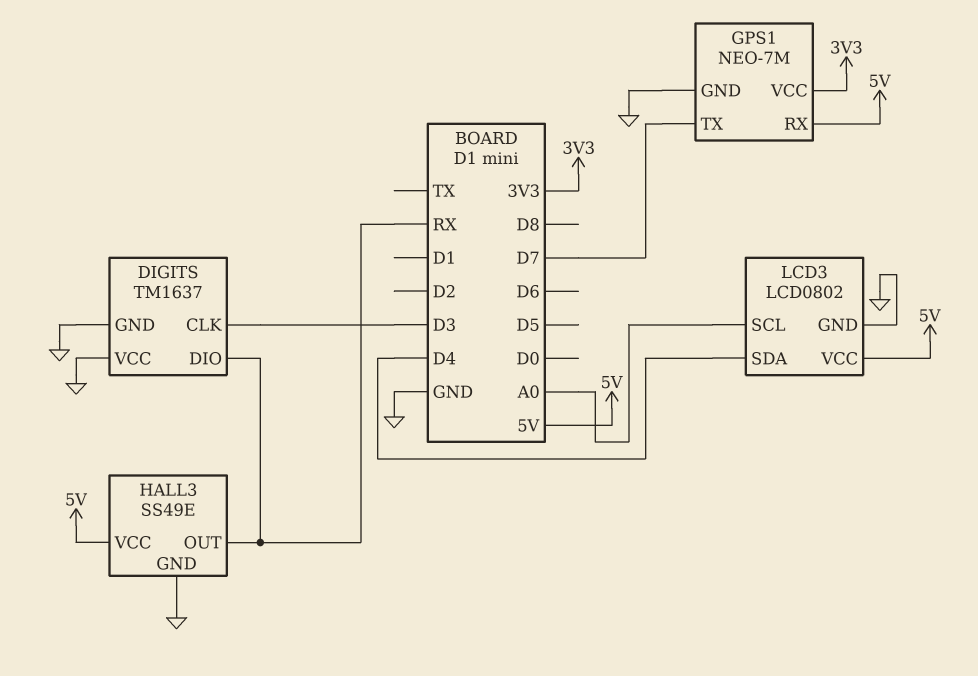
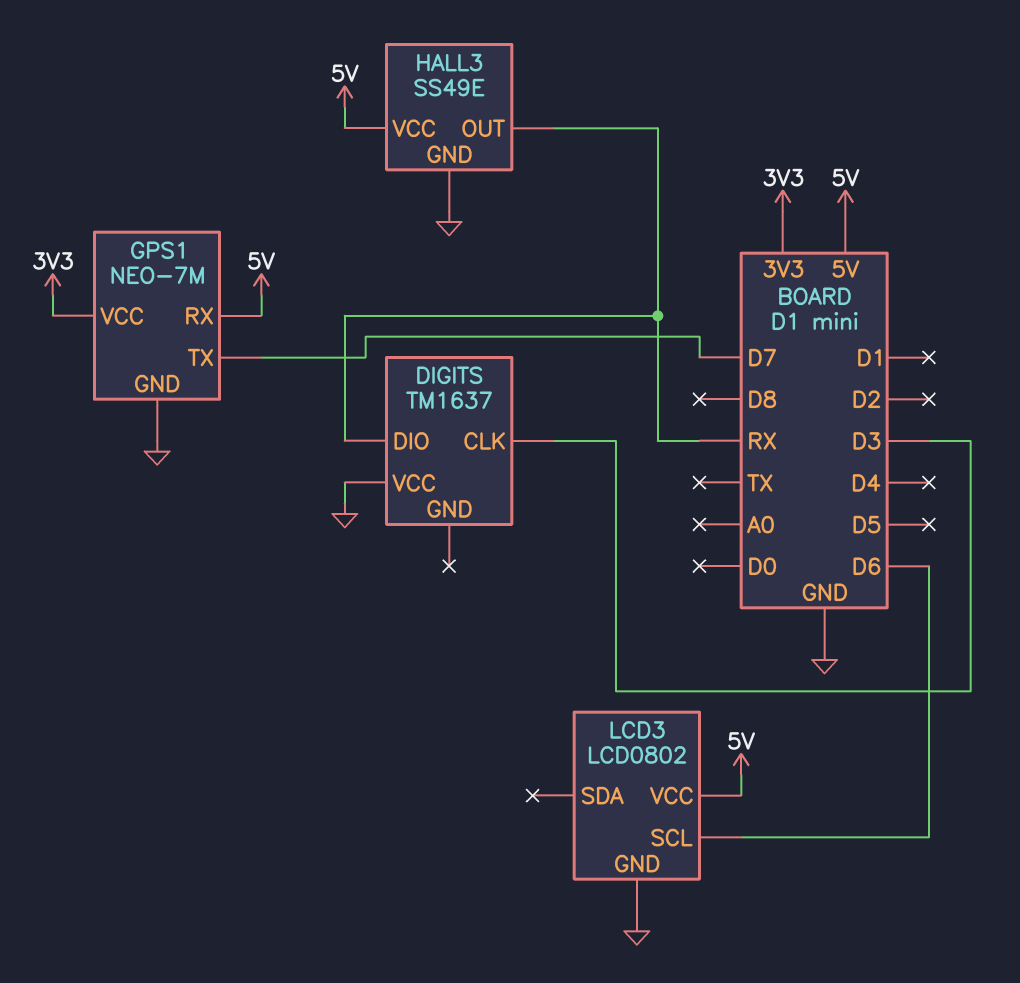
DIGITS pin GND: GND -> none
LCD3 pin SCL: A0 -> D6
LCD3 pin SDA: D4 -> none

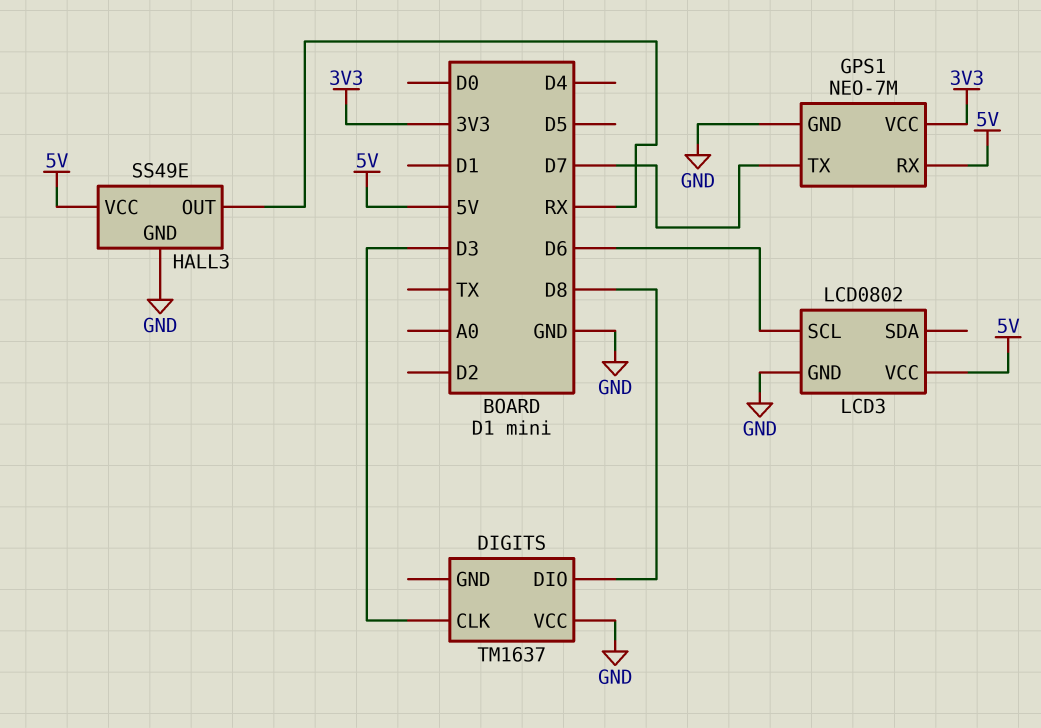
DIGITS pin DIO: RX -> D8

